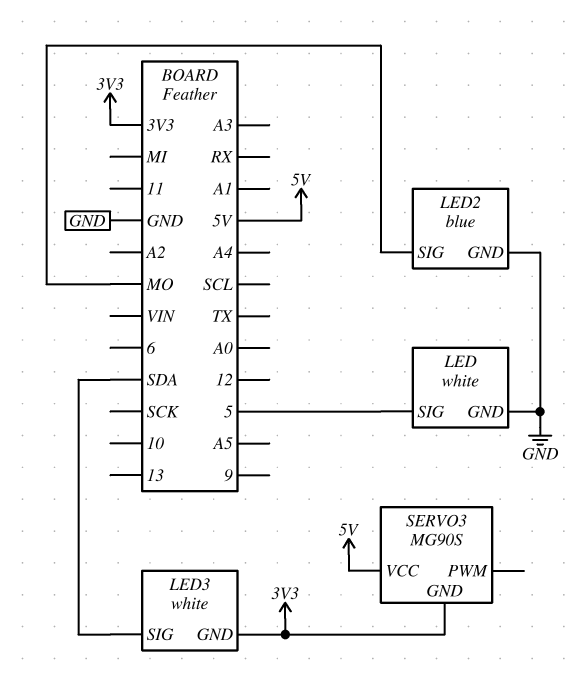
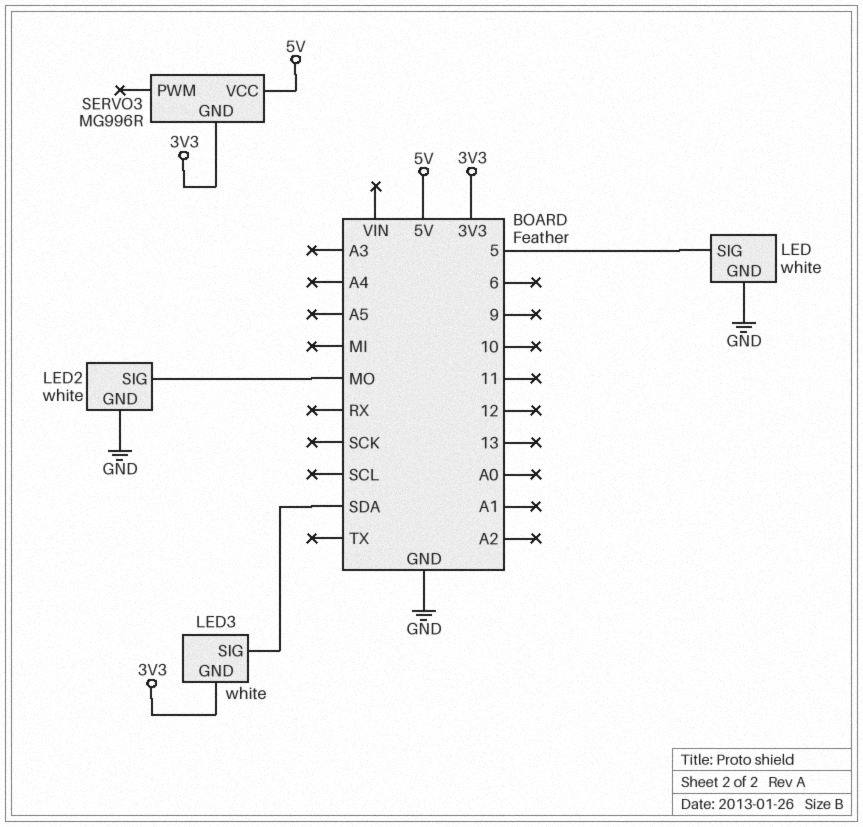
LED2: blue -> white
SERVO3: MG90S -> MG996R

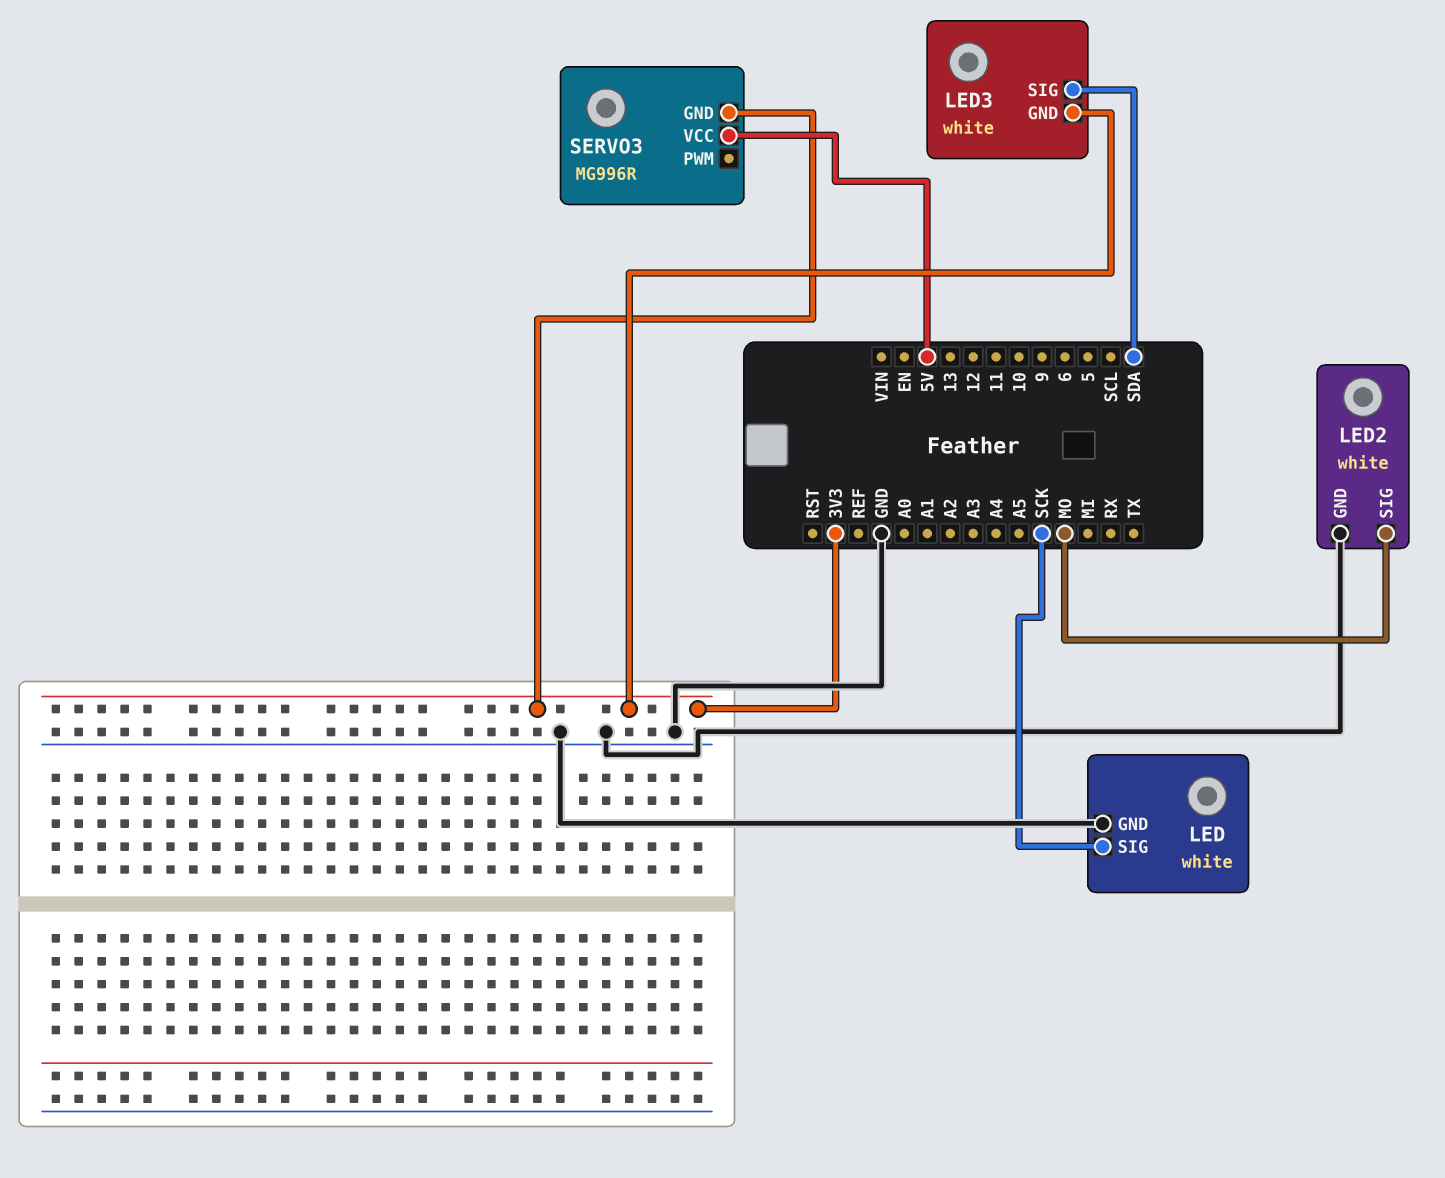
LED pin SIG: 5 -> SCK

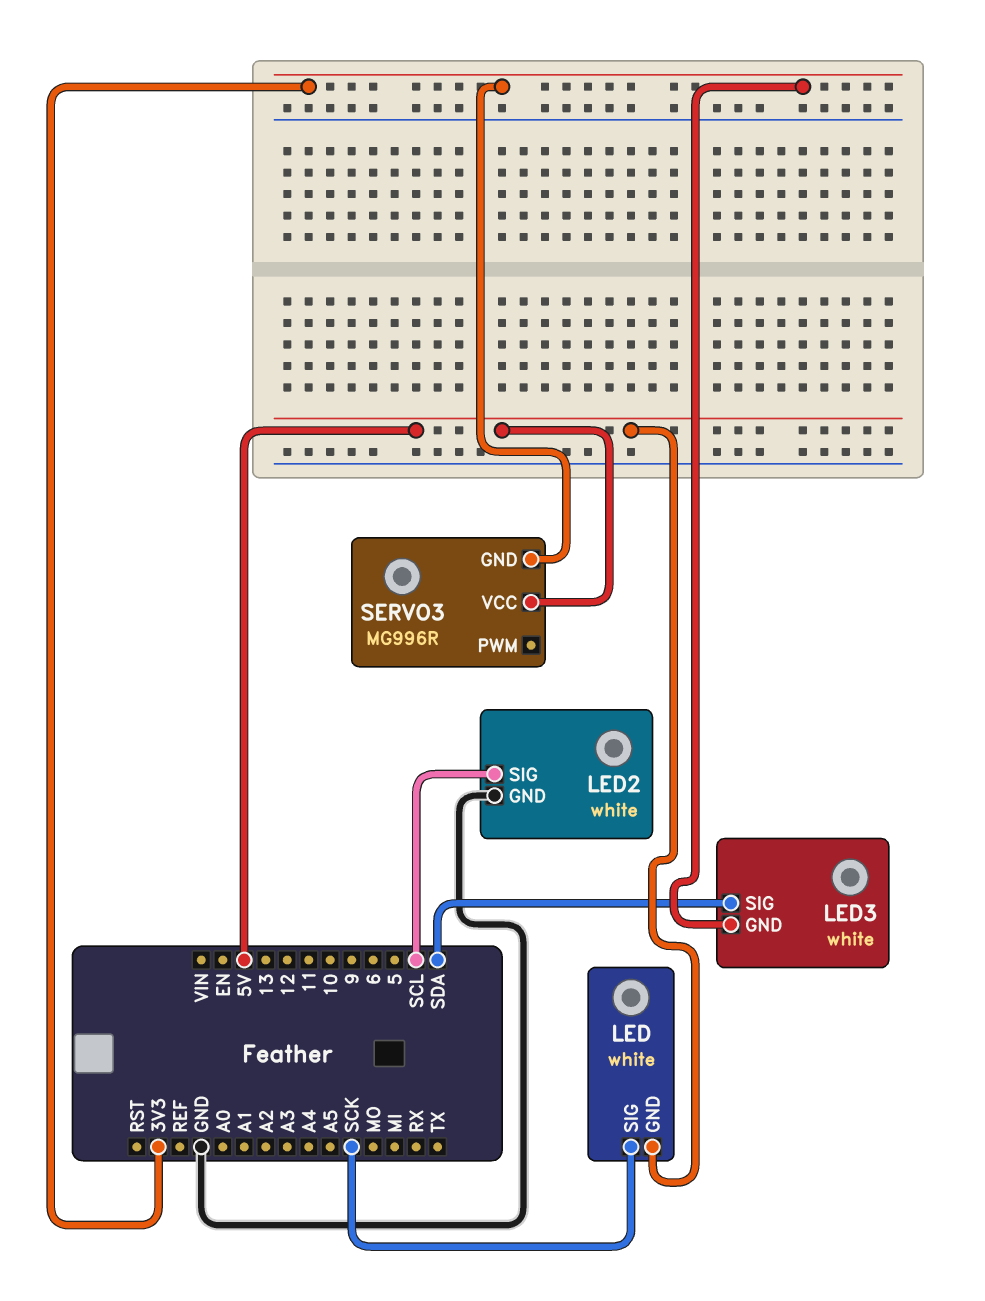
LED pin GND: GND -> 5V
LED2 pin SIG: MO -> SCL

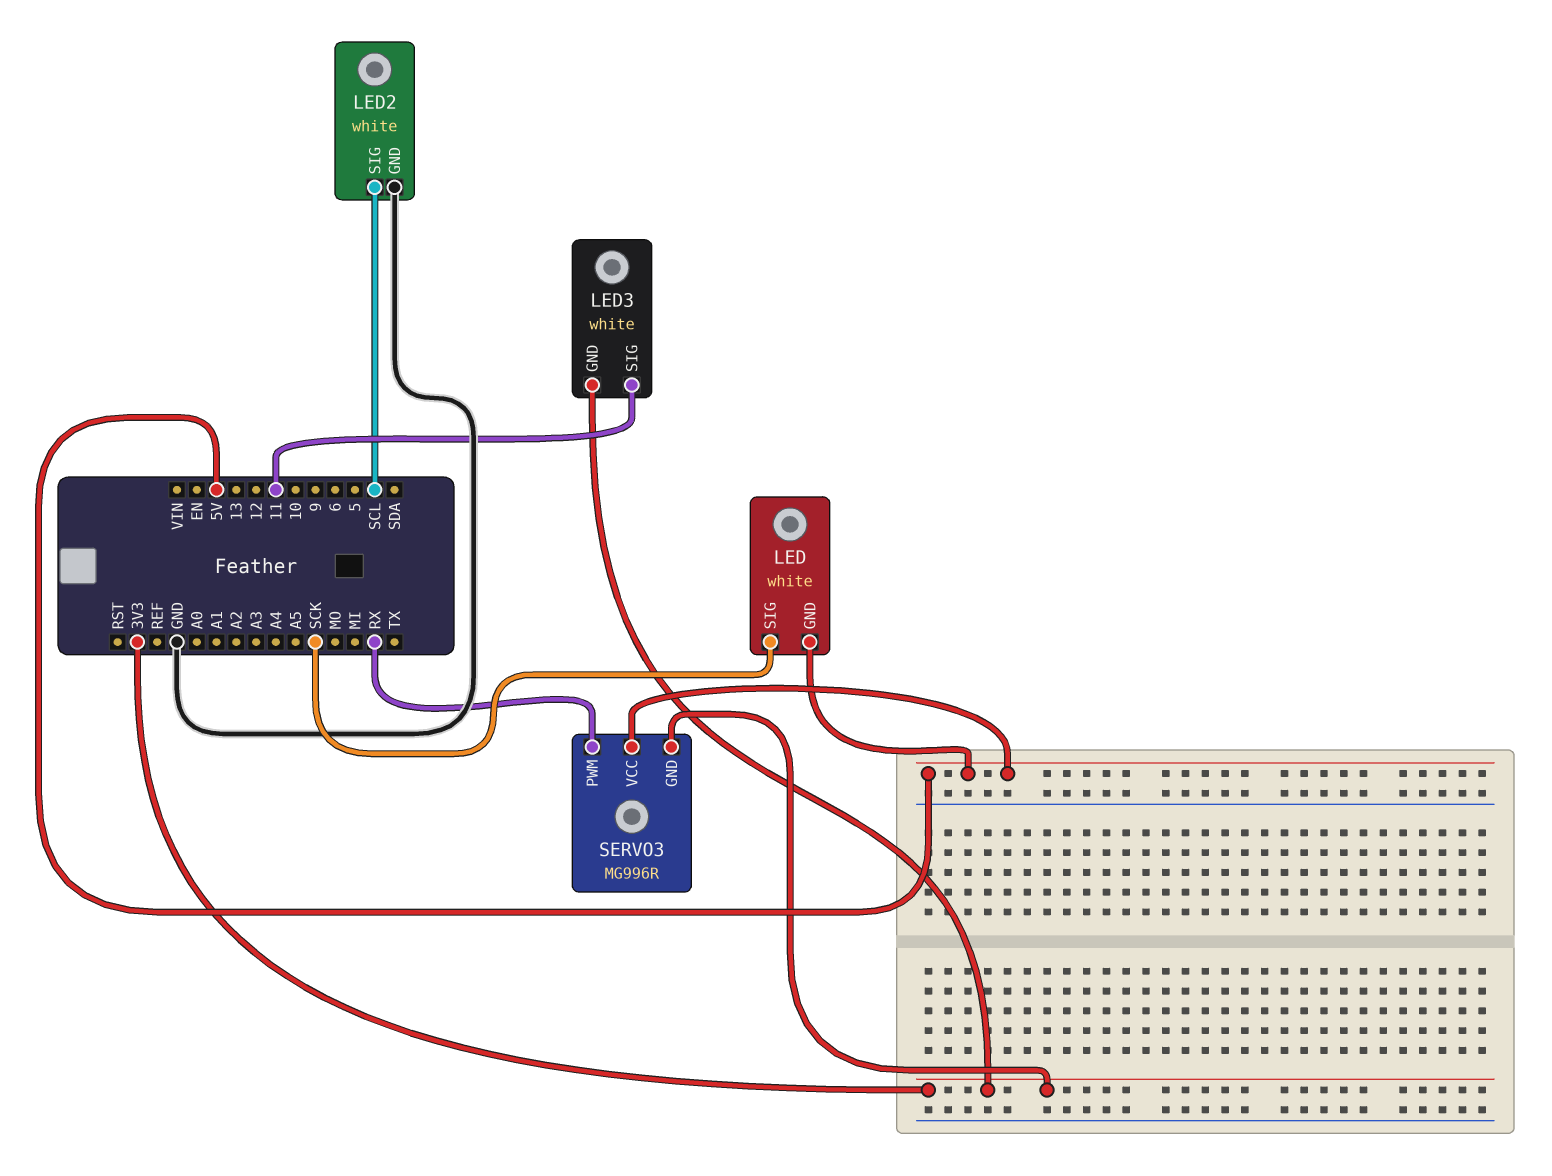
LED3 pin SIG: SDA -> 11
SERVO3 pin PWM: none -> RX

